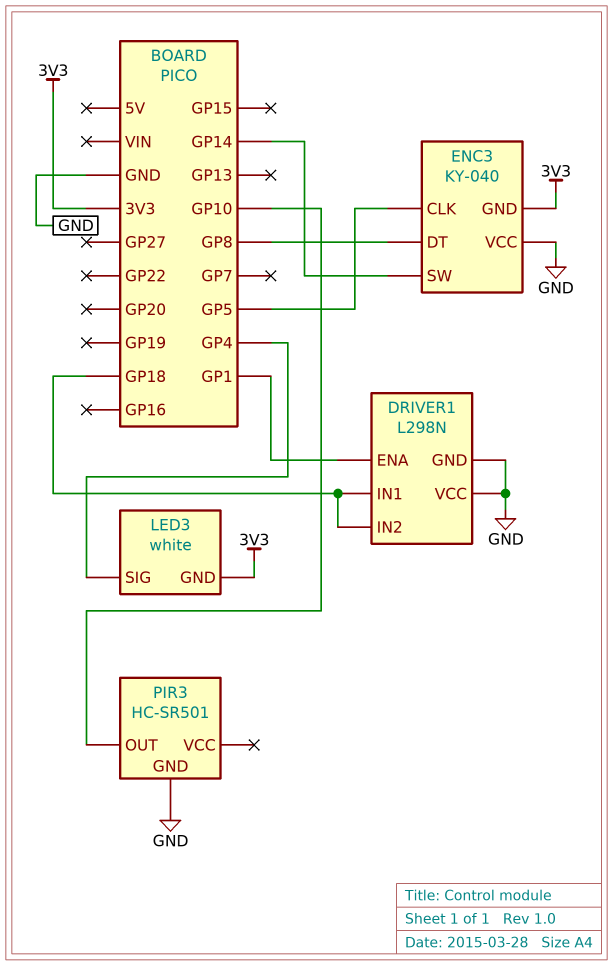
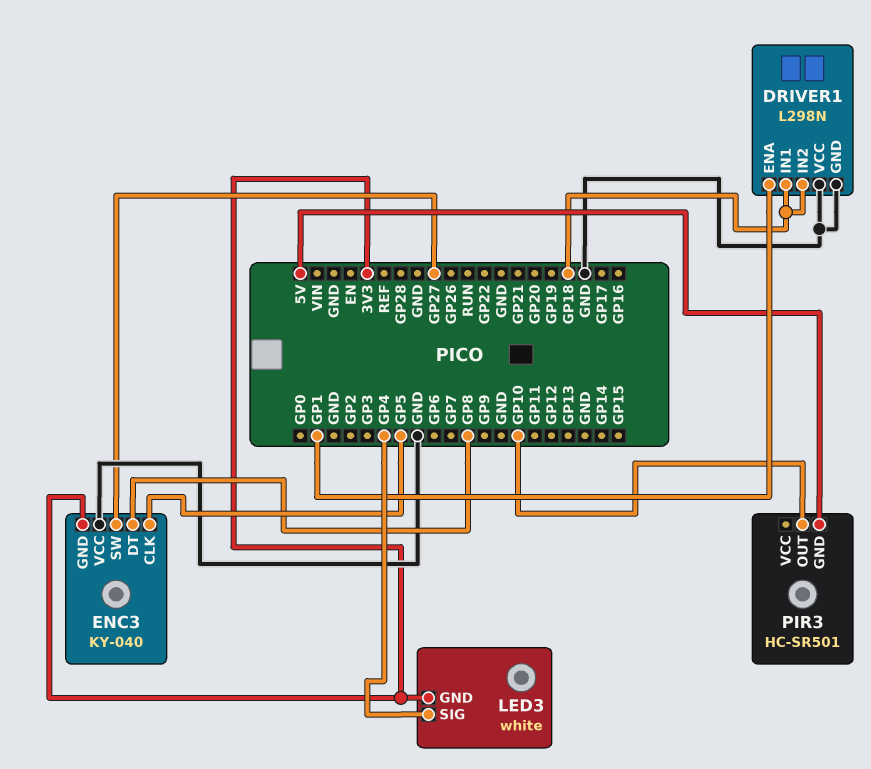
ENC3 pin SW: GP14 -> GP27
PIR3 pin GND: GND -> 5V

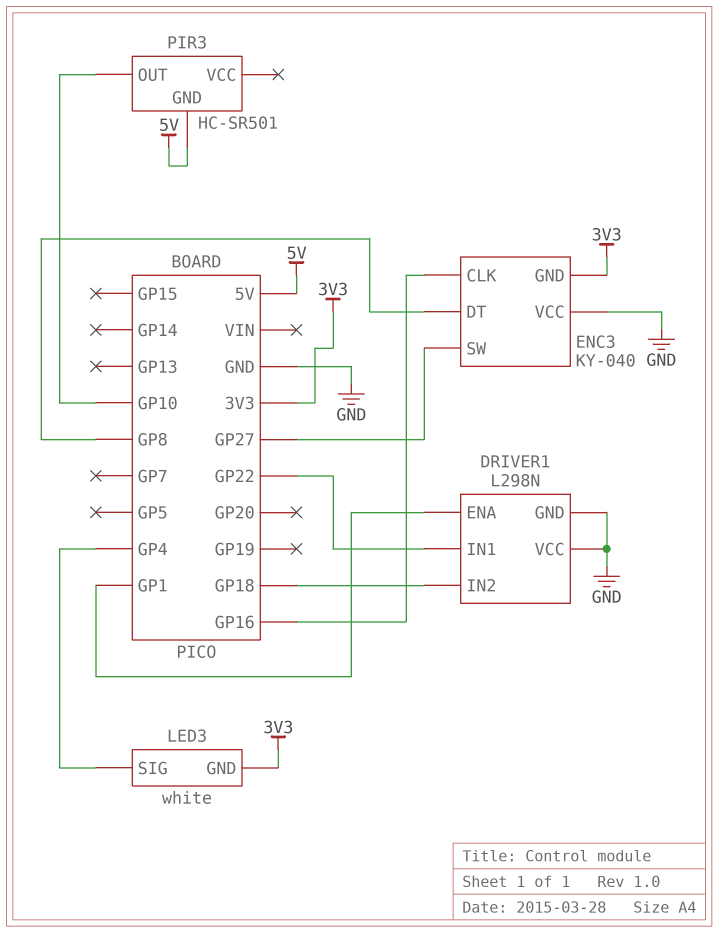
DRIVER1 pin IN1: GP18 -> GP22
ENC3 pin CLK: GP5 -> GP16

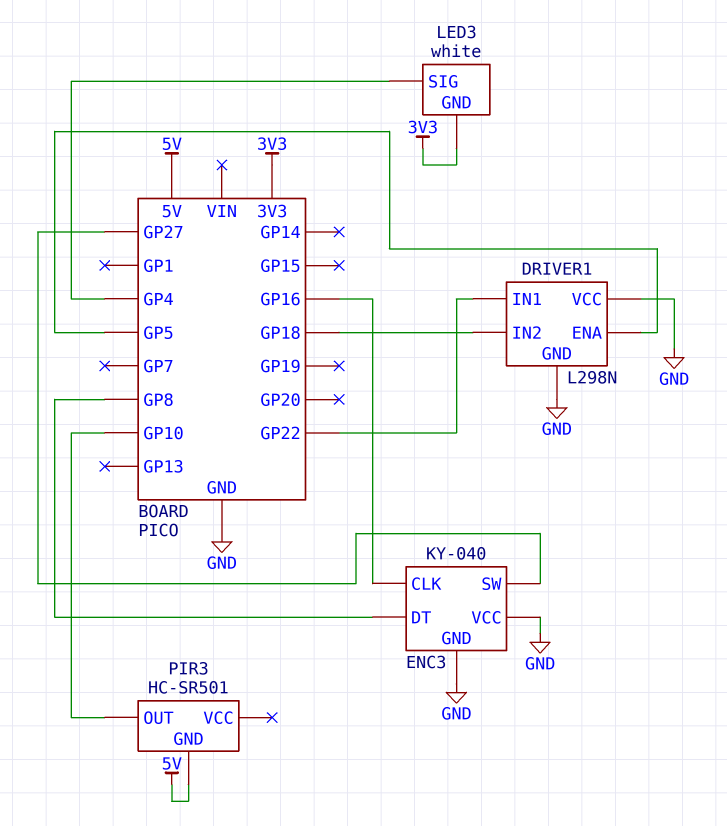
DRIVER1 pin ENA: GP1 -> GP5
ENC3 pin GND: 3V3 -> GND

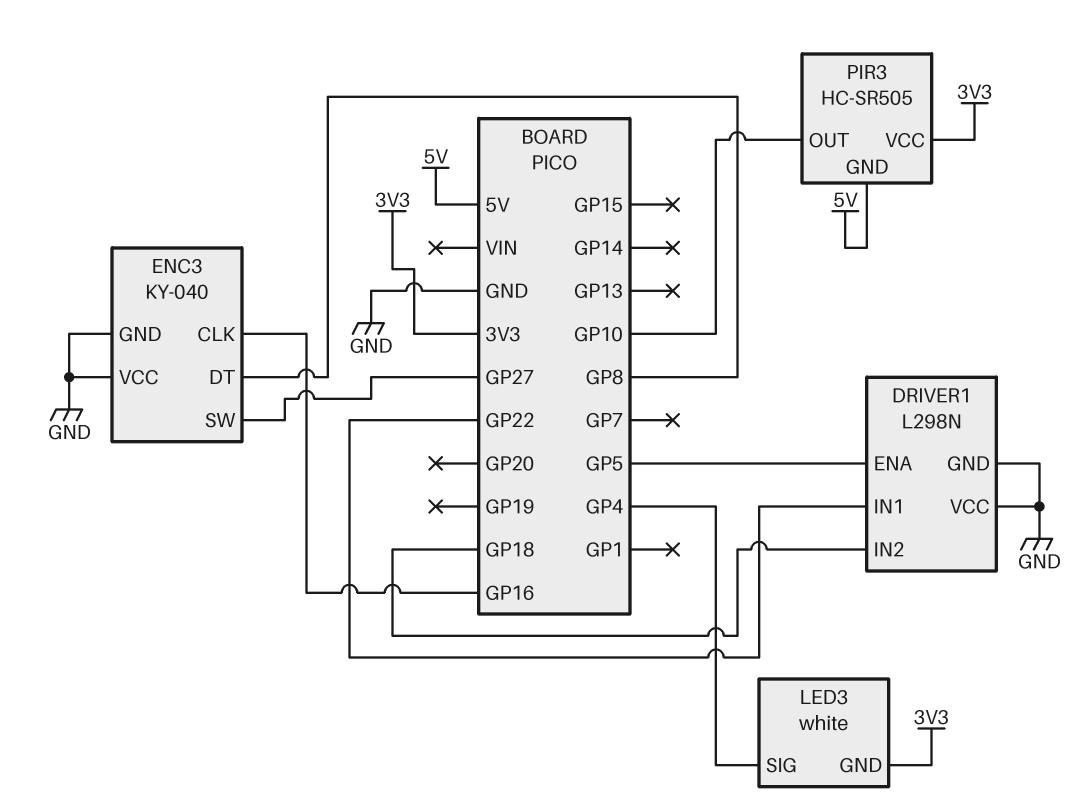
PIR3: HC-SR501 -> HC-SR505
PIR3 pin VCC: none -> 3V3

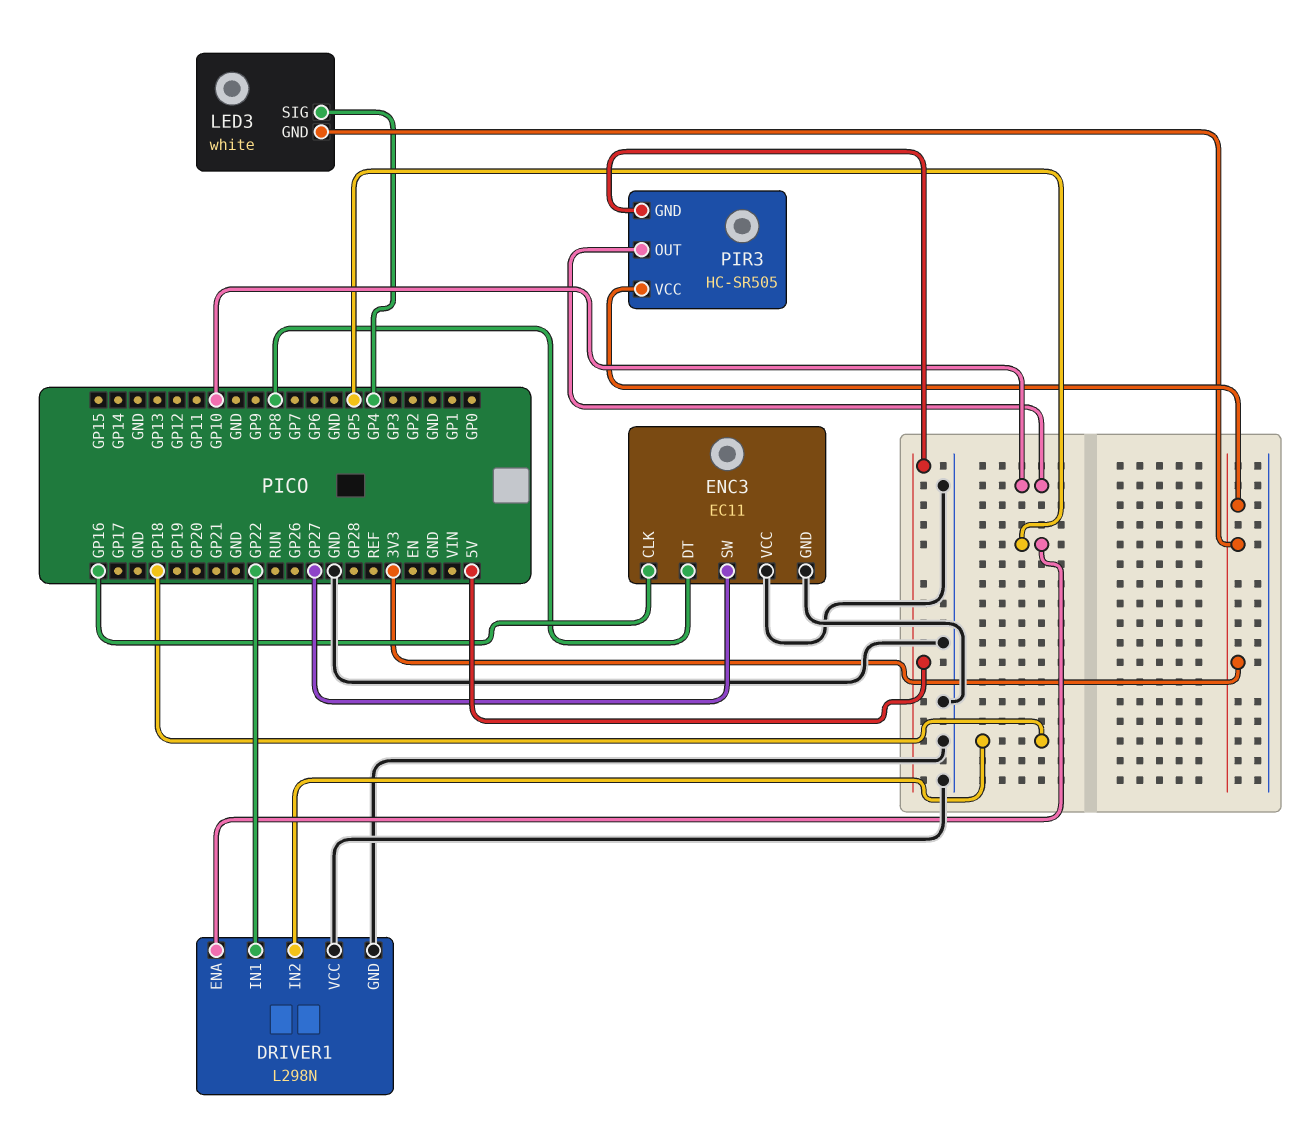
ENC3: KY-040 -> EC11

